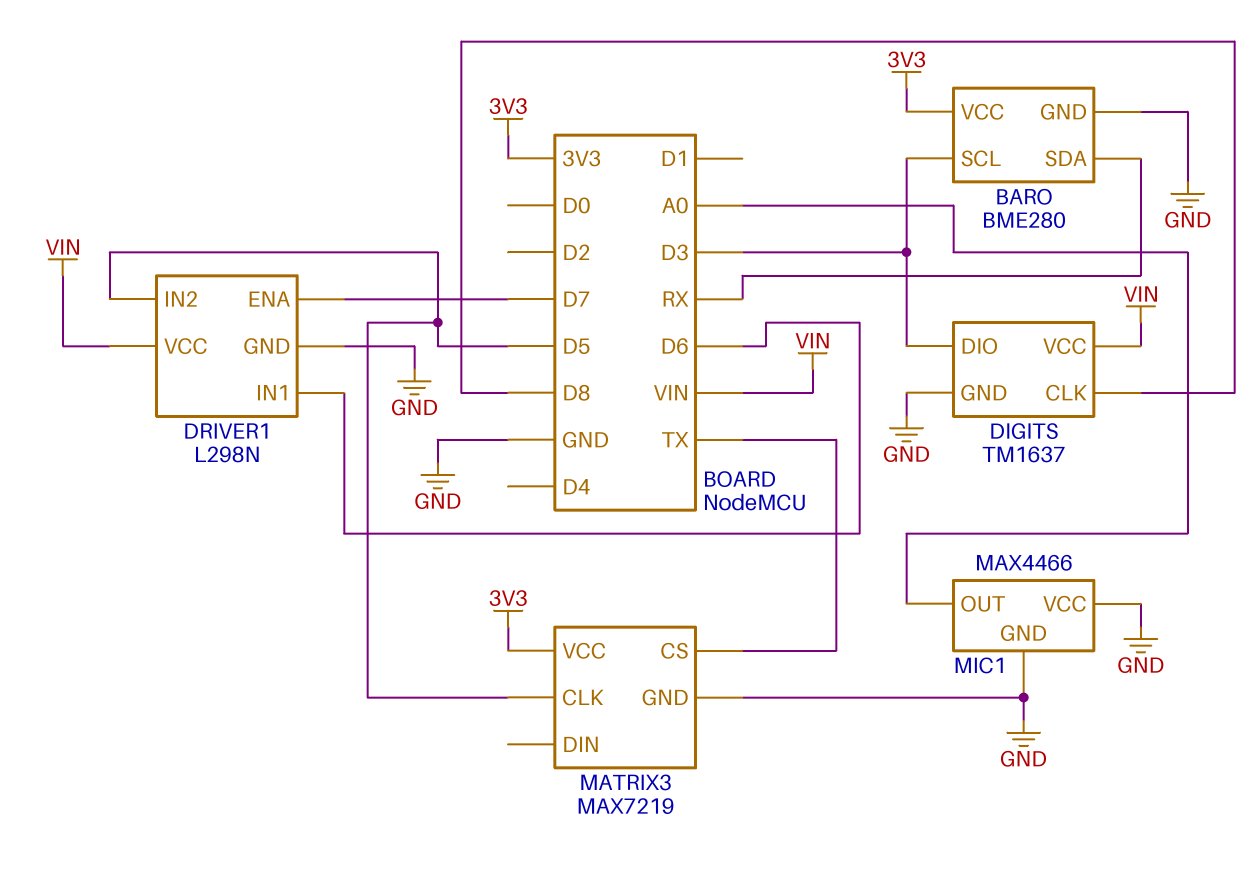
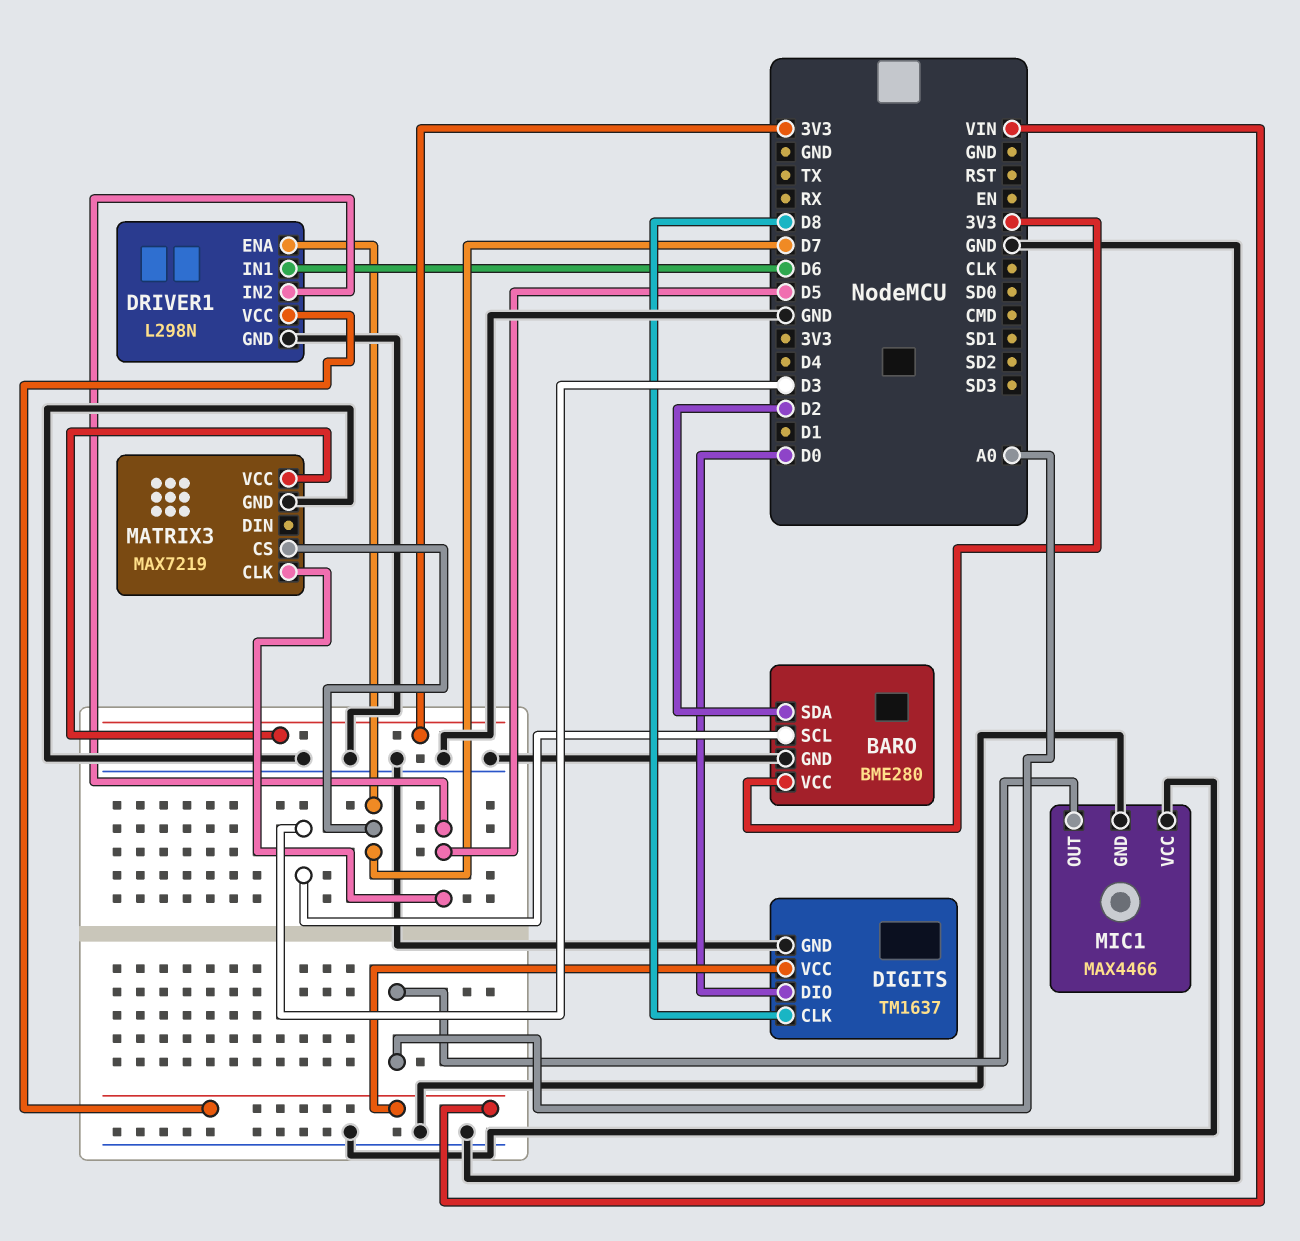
BARO pin SDA: RX -> D2
DIGITS pin DIO: D3 -> D0
MATRIX3 pin CS: TX -> D7

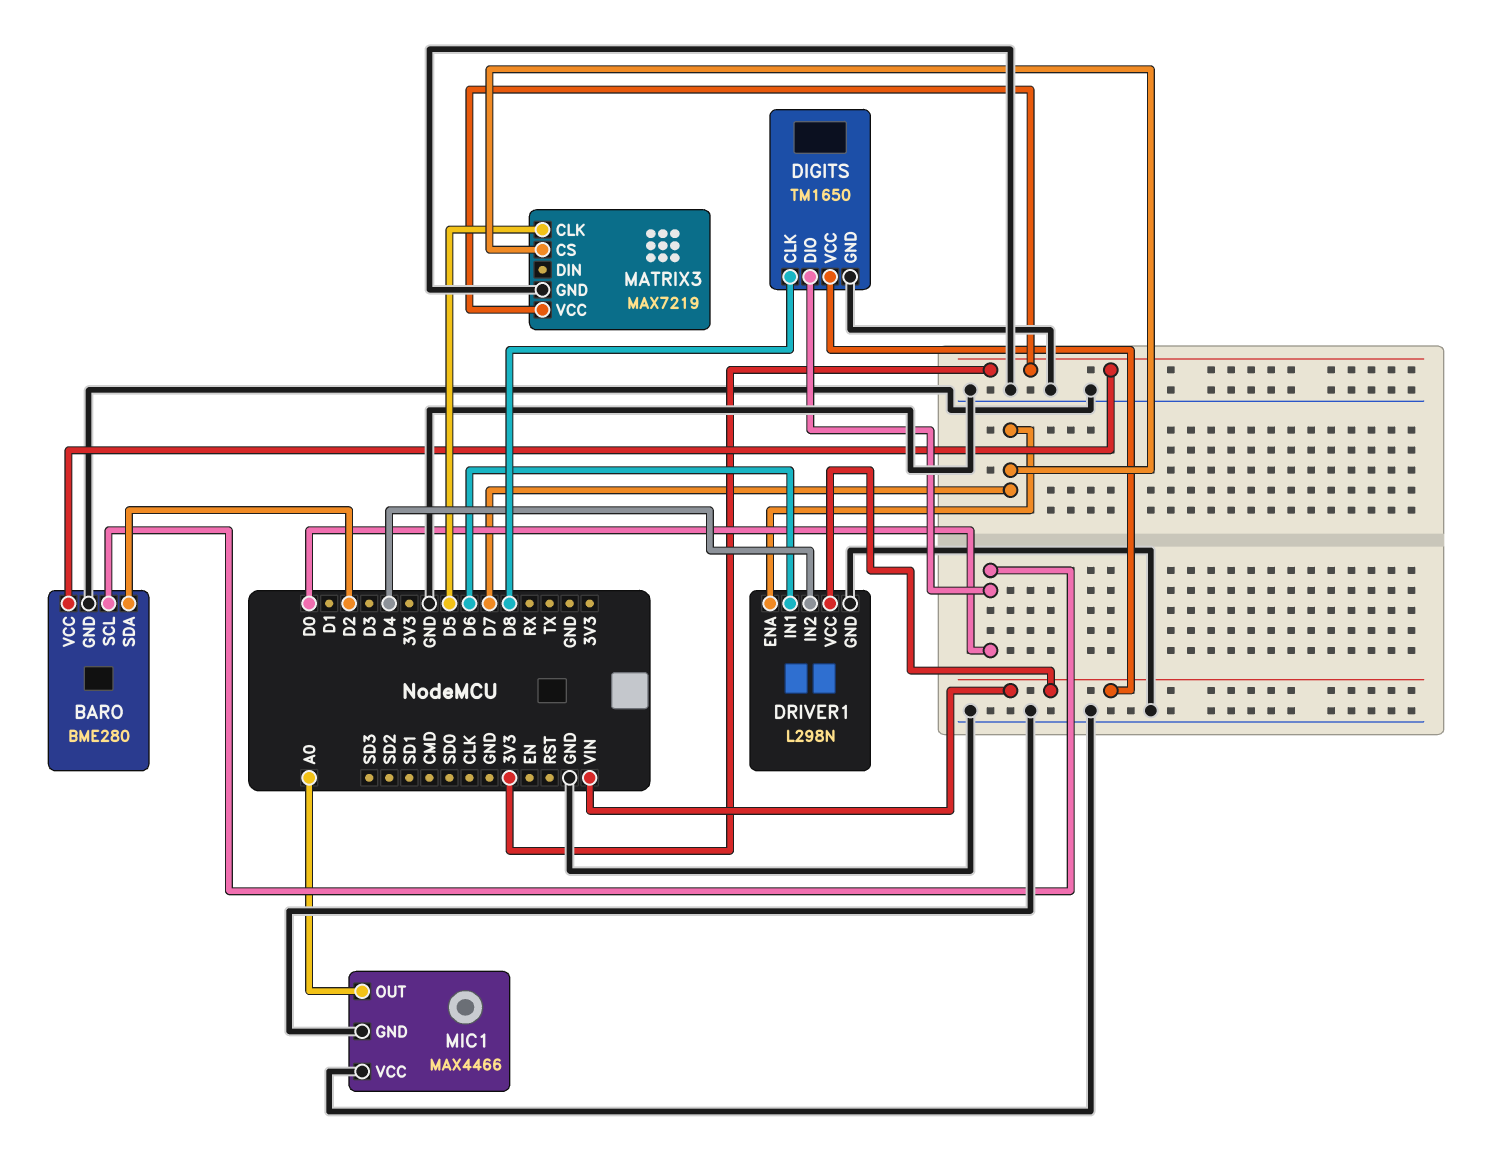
BARO pin SCL: D3 -> D0
DIGITS: TM1637 -> TM1650
DRIVER1 pin IN2: D5 -> D4

